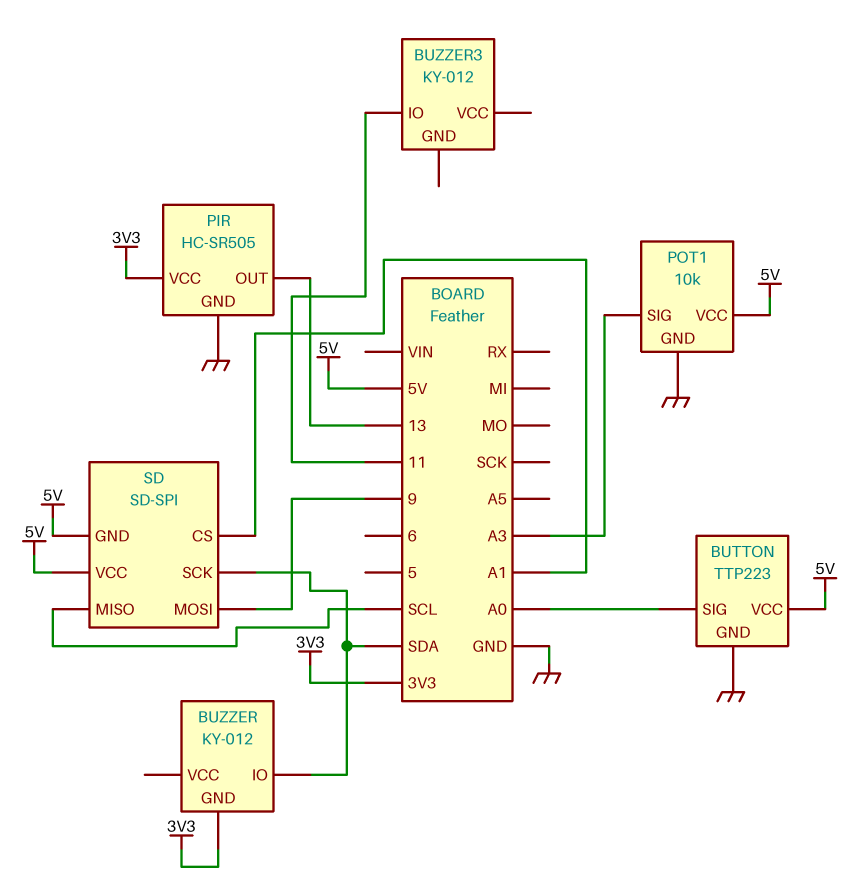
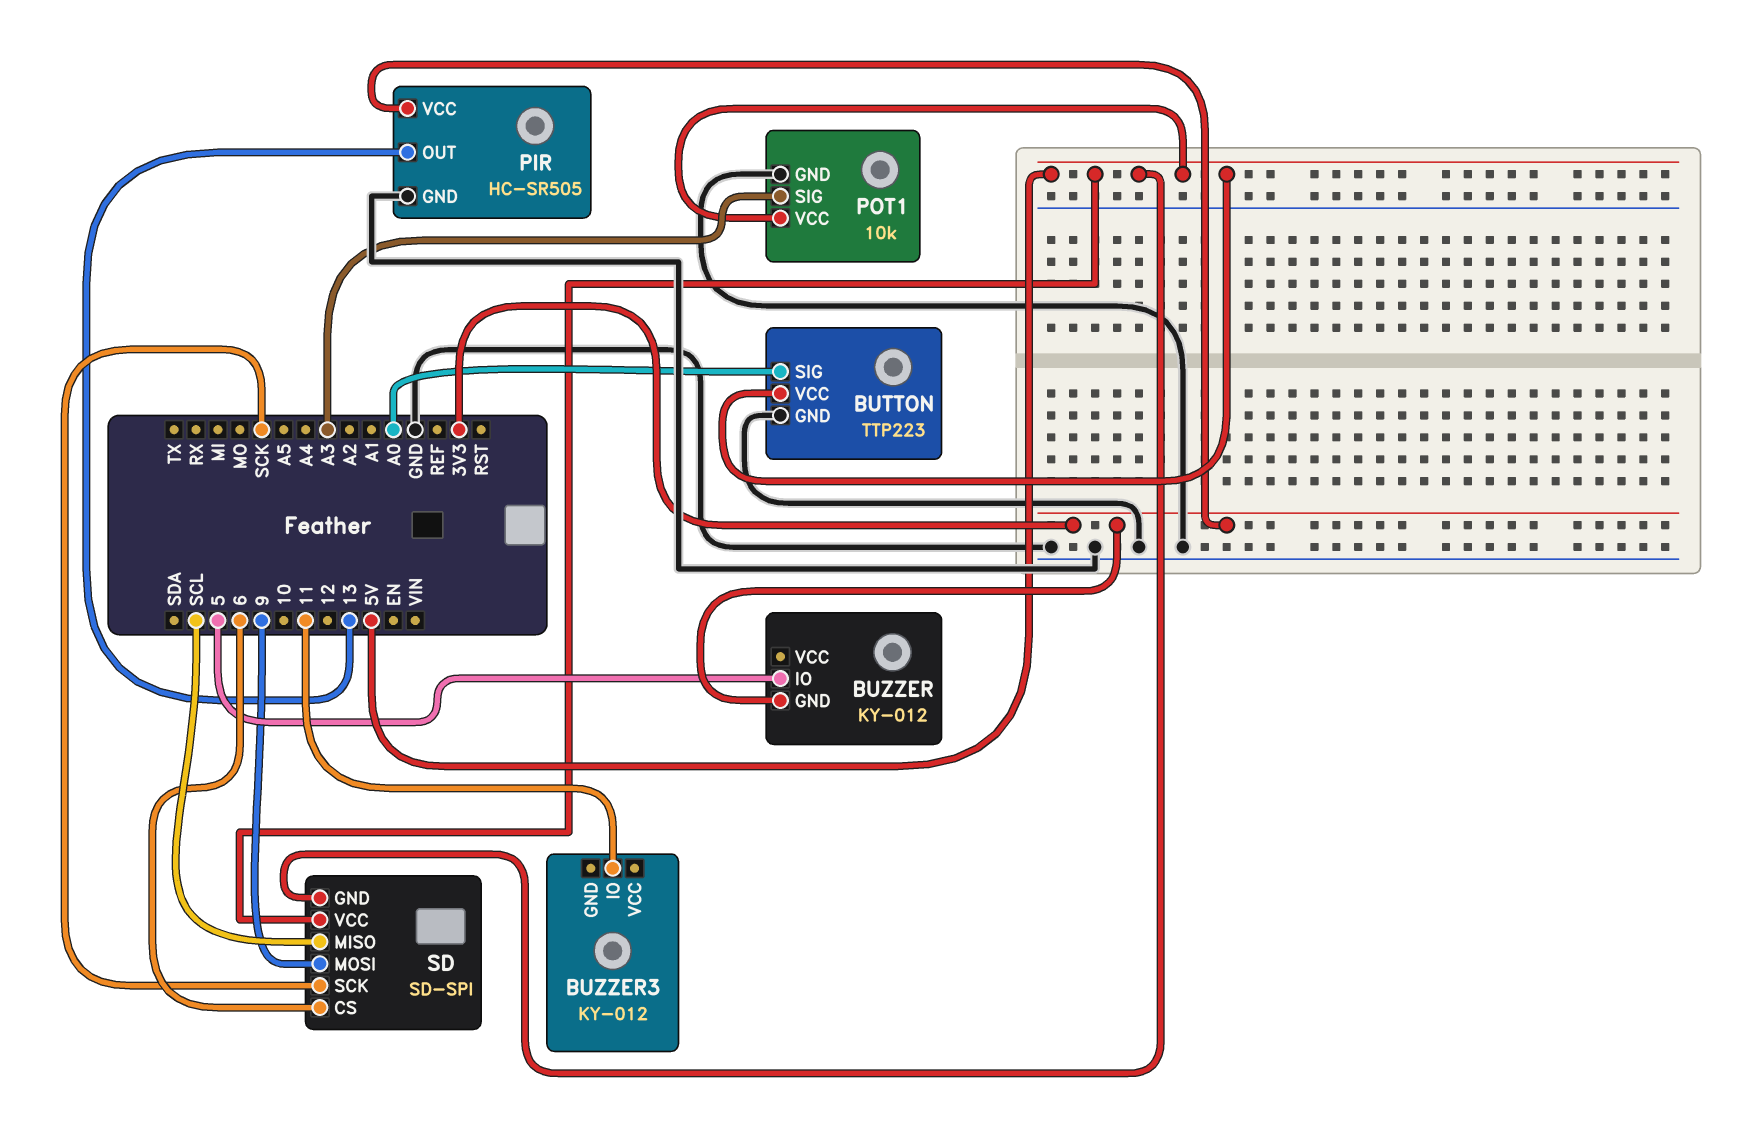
BUZZER pin IO: SDA -> 5
SD pin CS: A1 -> 6
SD pin SCK: SDA -> SCK

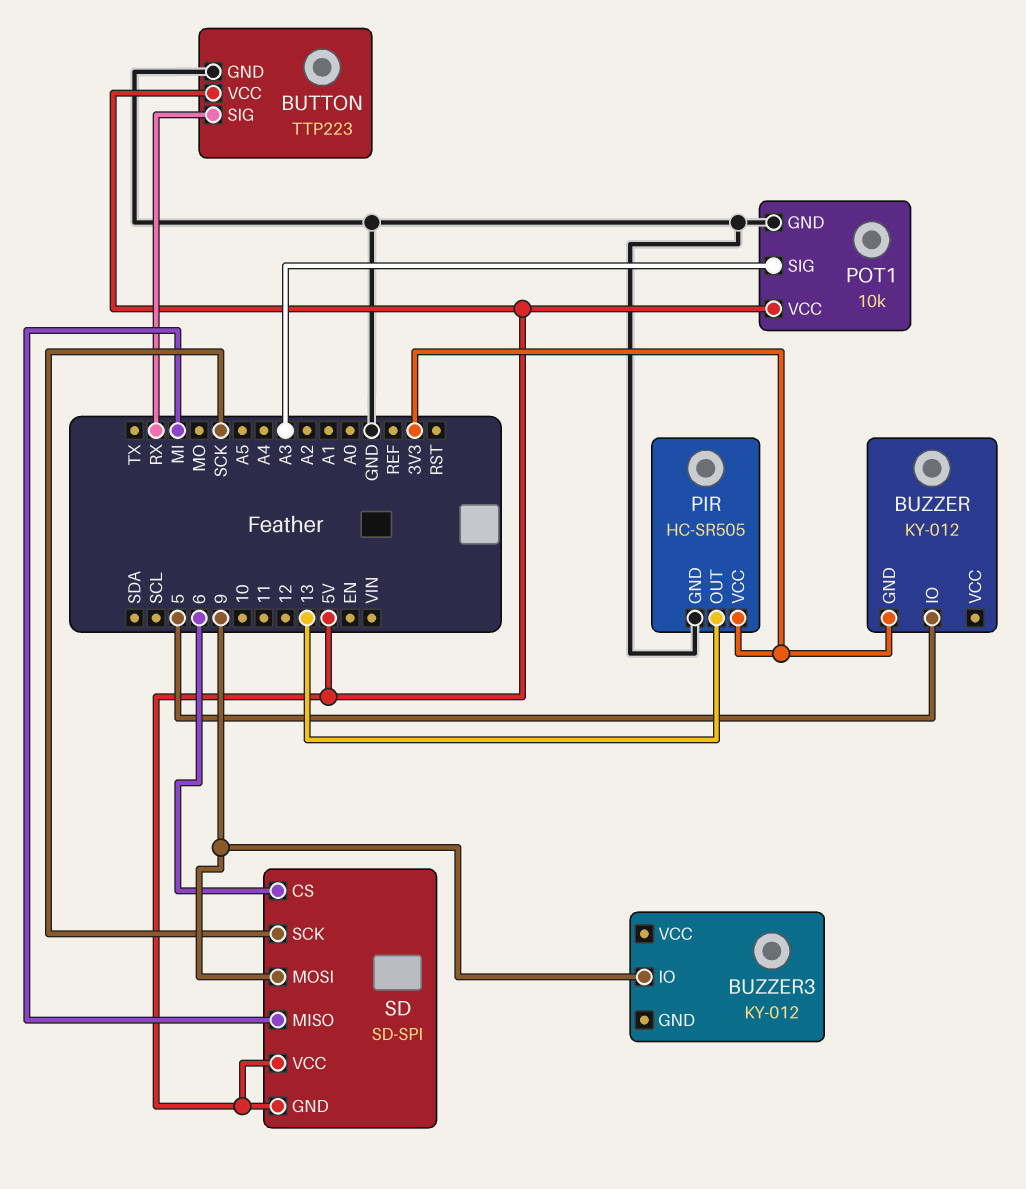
BUTTON pin SIG: A0 -> RX
BUZZER3 pin IO: 11 -> 9
SD pin MISO: SCL -> MI

